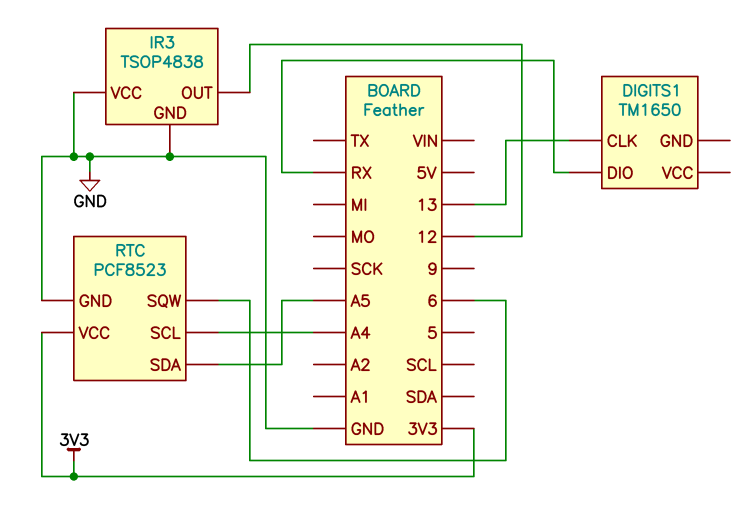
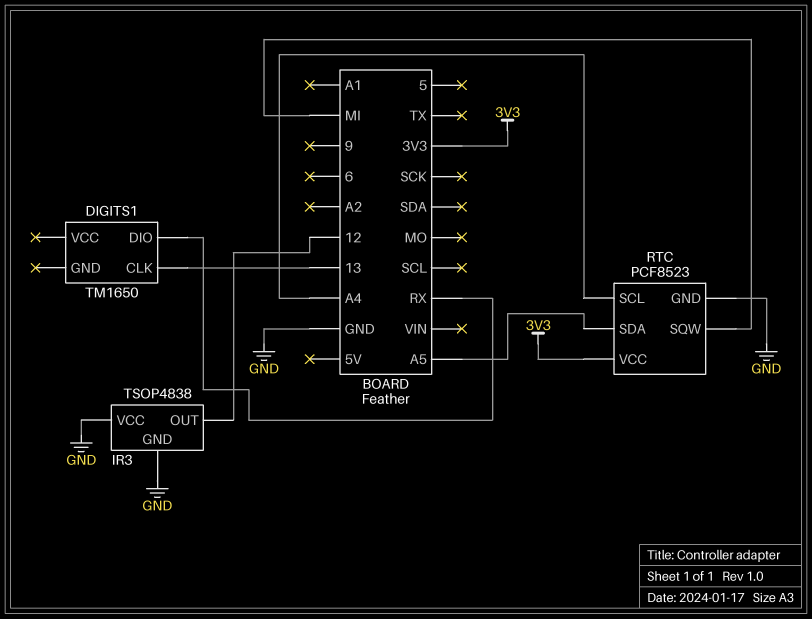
RTC pin SQW: 6 -> MI

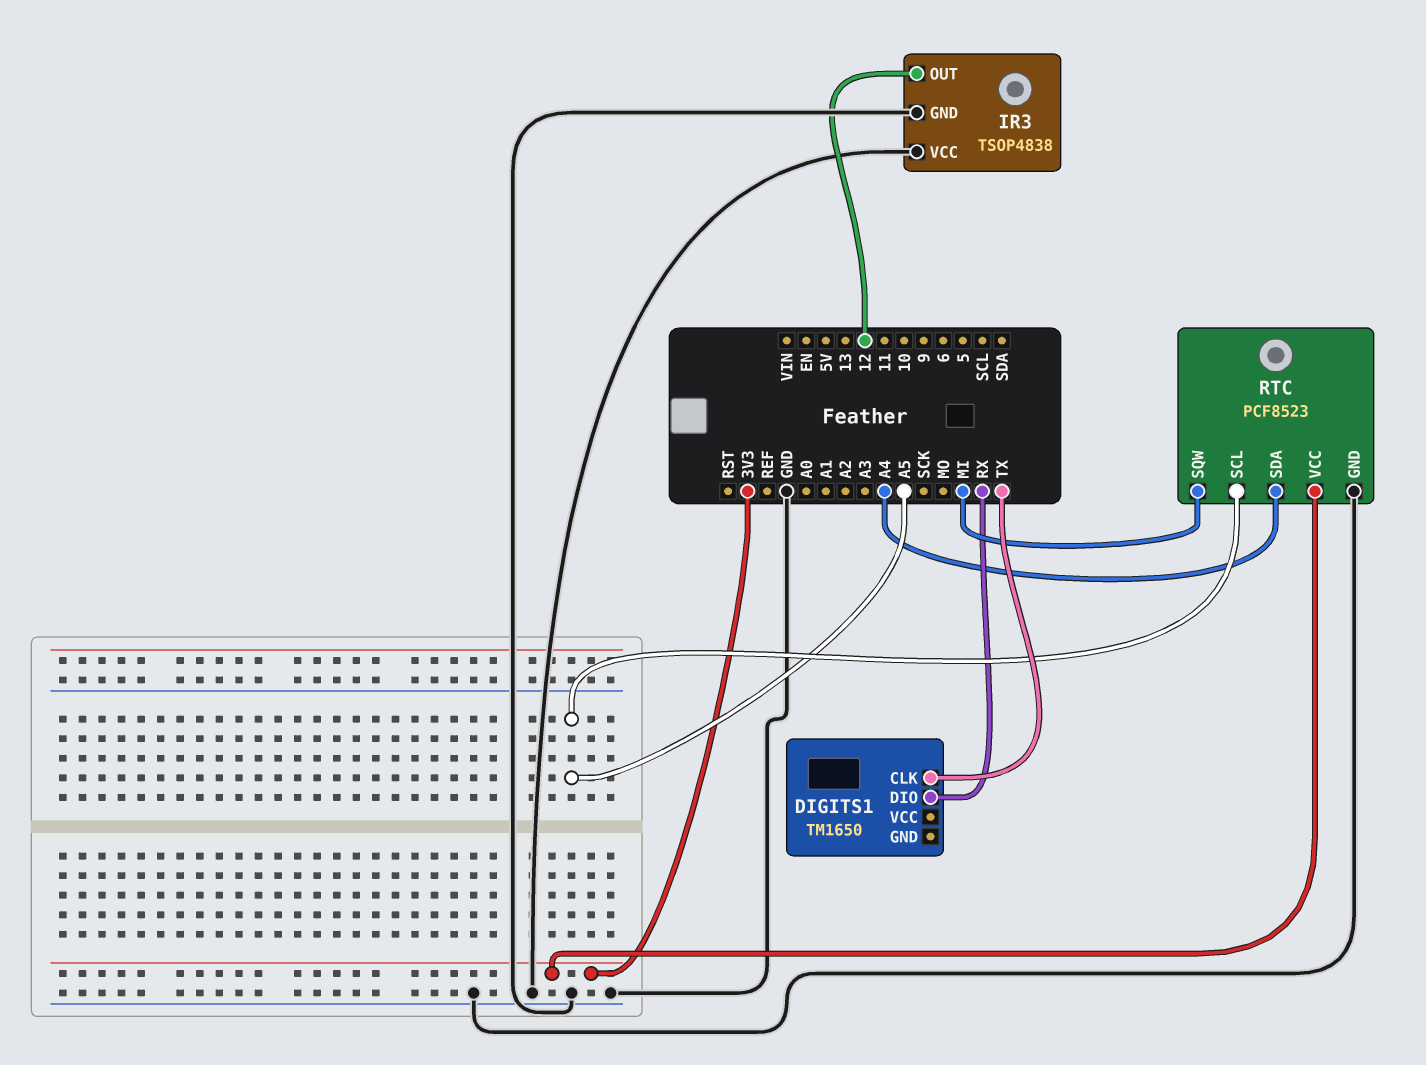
DIGITS1 pin CLK: 13 -> TX
RTC pin SCL: A4 -> A5
RTC pin SDA: A5 -> A4

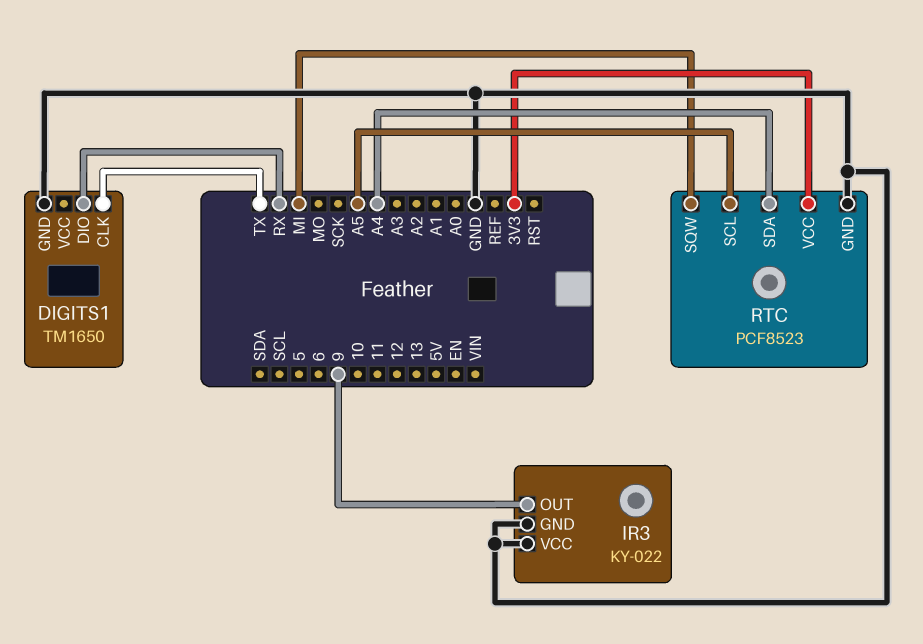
DIGITS1 pin GND: none -> GND
IR3: TSOP4838 -> KY-022
IR3 pin OUT: 12 -> 9

